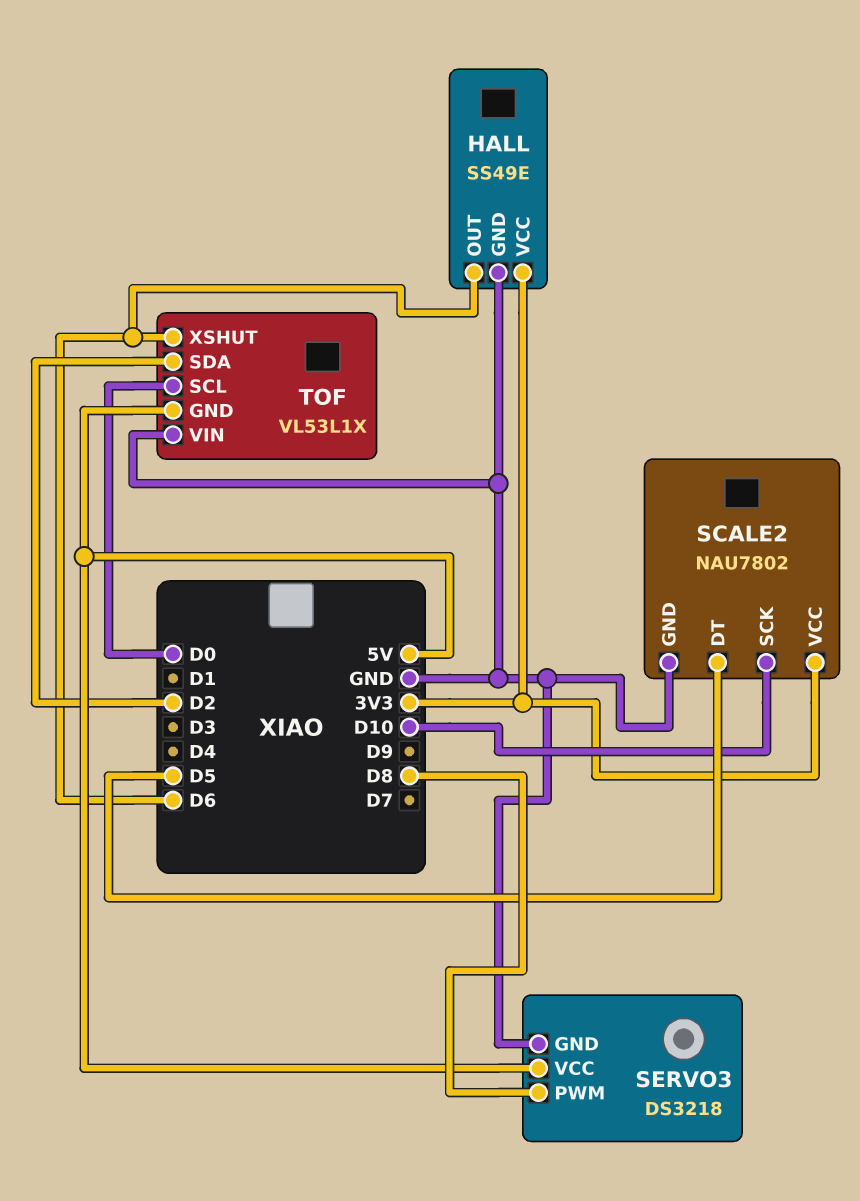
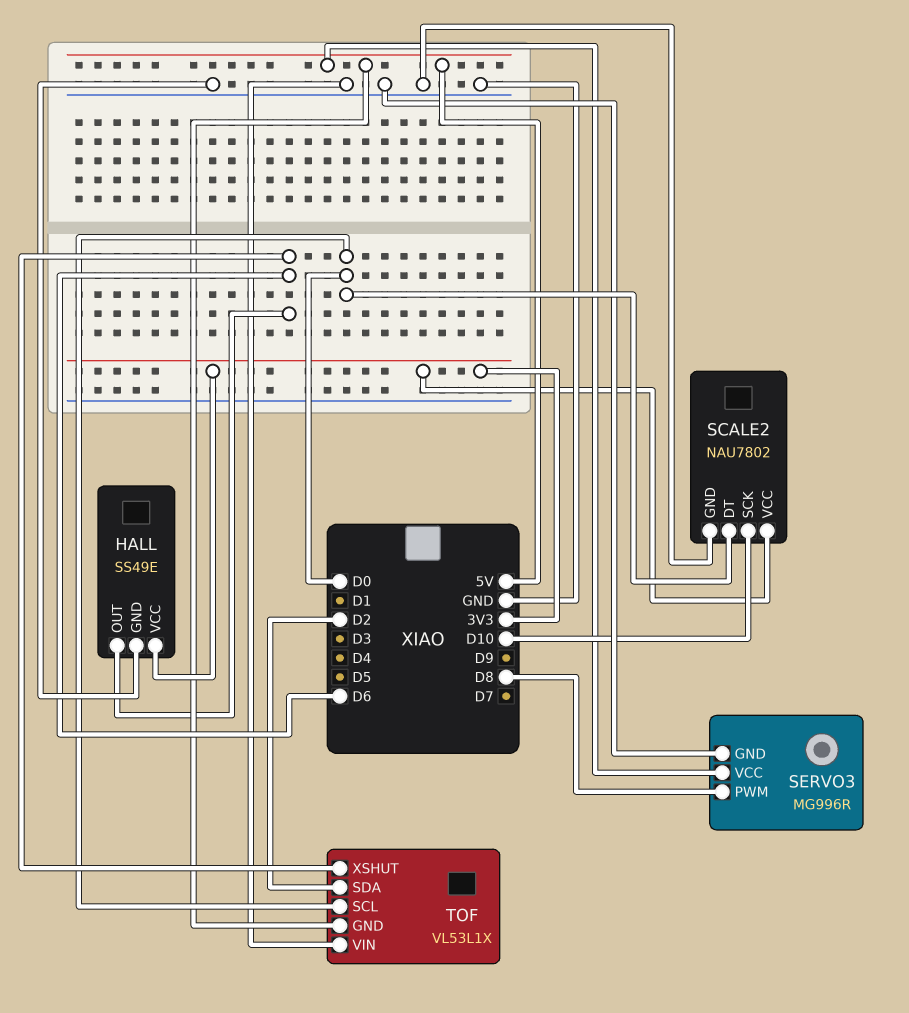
SCALE2 pin DT: D5 -> D0
SERVO3: DS3218 -> MG996R

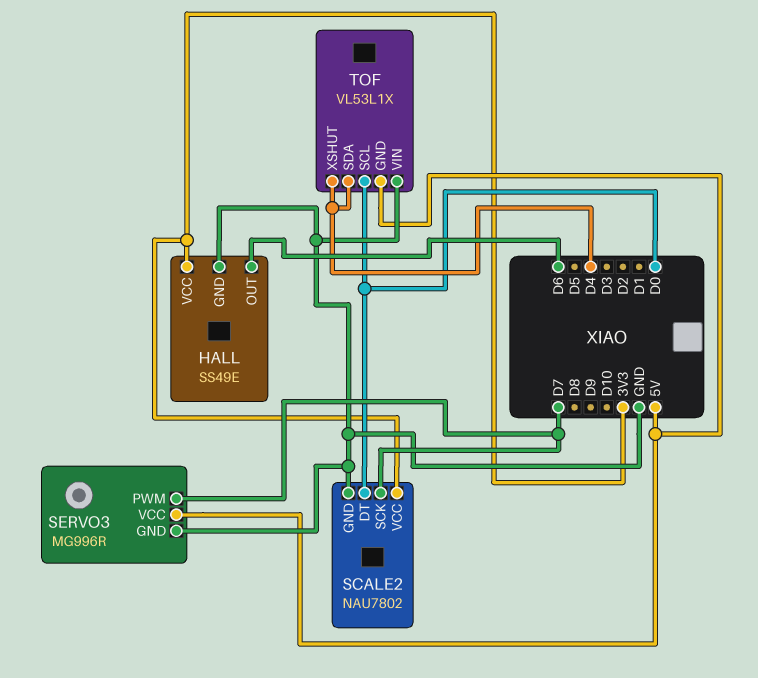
SCALE2 pin SCK: D10 -> D7
SERVO3 pin PWM: D8 -> D7
TOF pin SDA: D2 -> D4
TOF pin XSHUT: D6 -> D4

